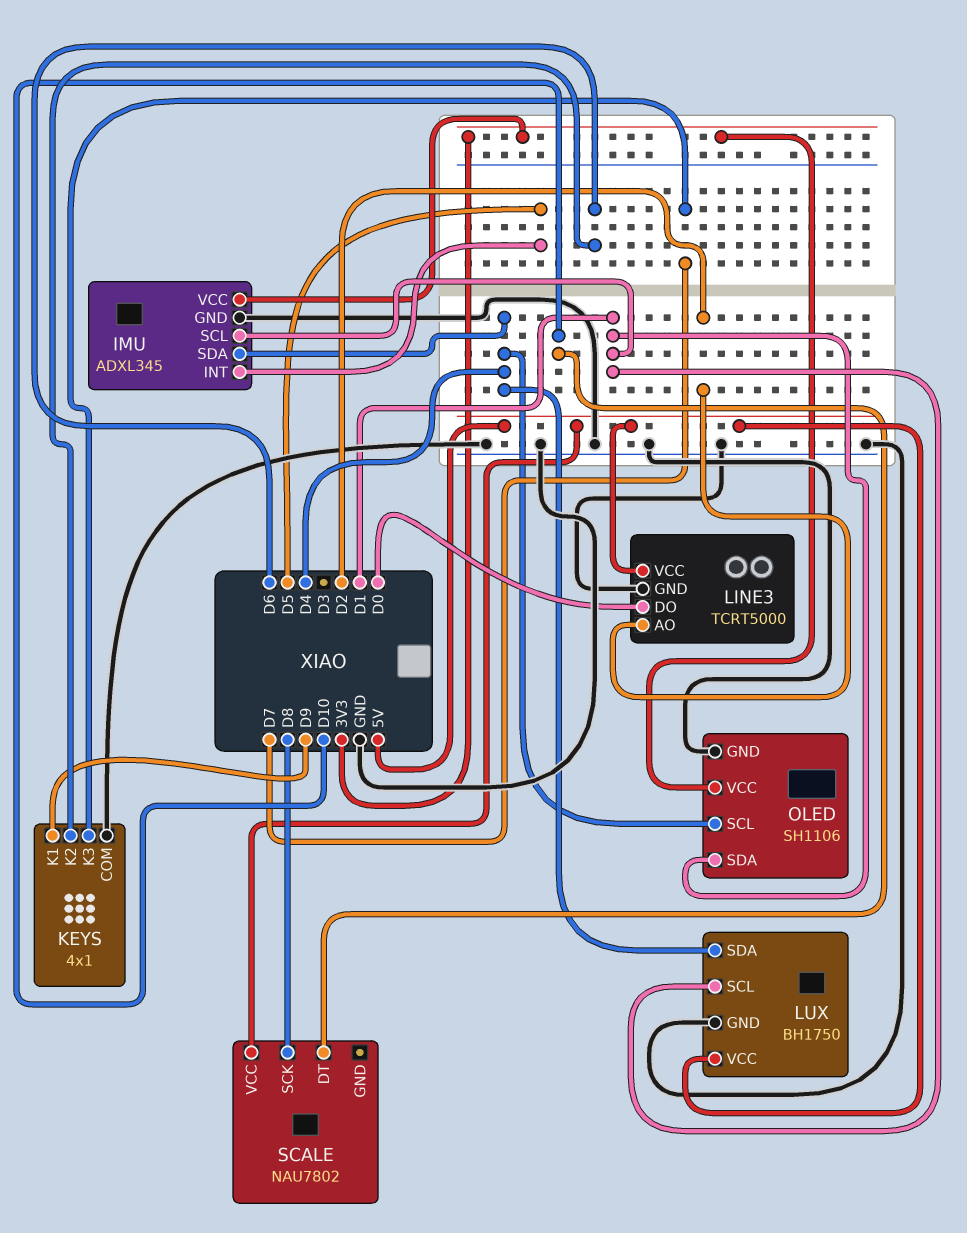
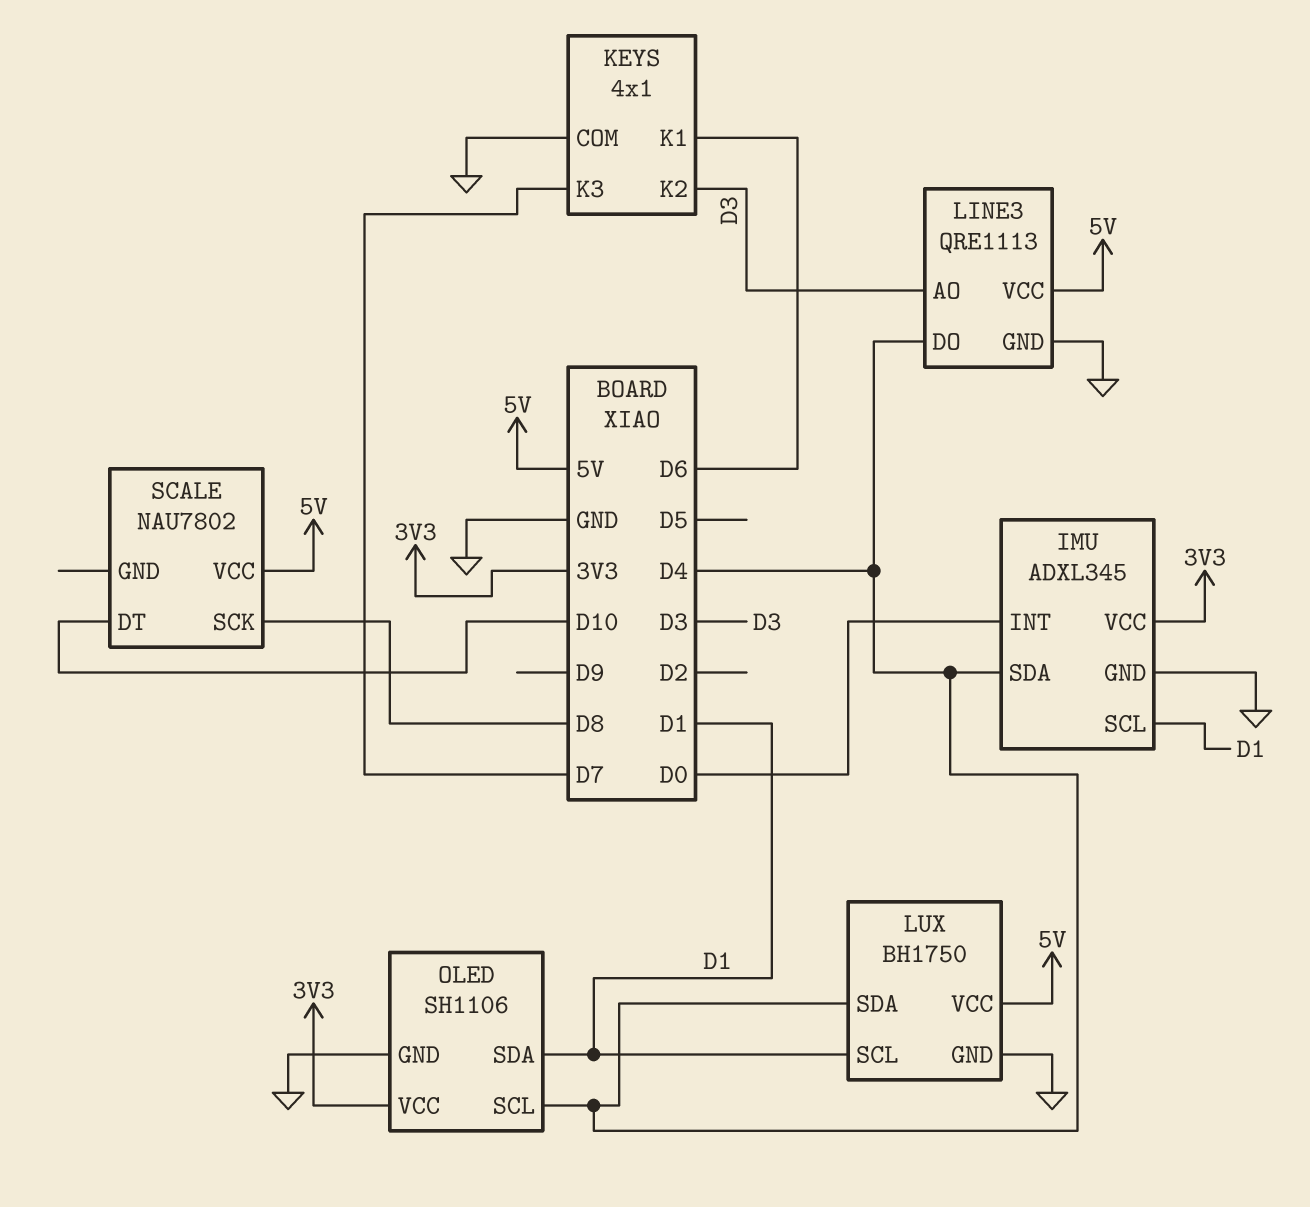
IMU pin INT: D5 -> D0
KEYS pin K1: D9 -> D6
KEYS pin K2: D6 -> D3
LINE3: TCRT5000 -> QRE1113
LINE3 pin AO: D2 -> D3
LINE3 pin DO: D0 -> D4

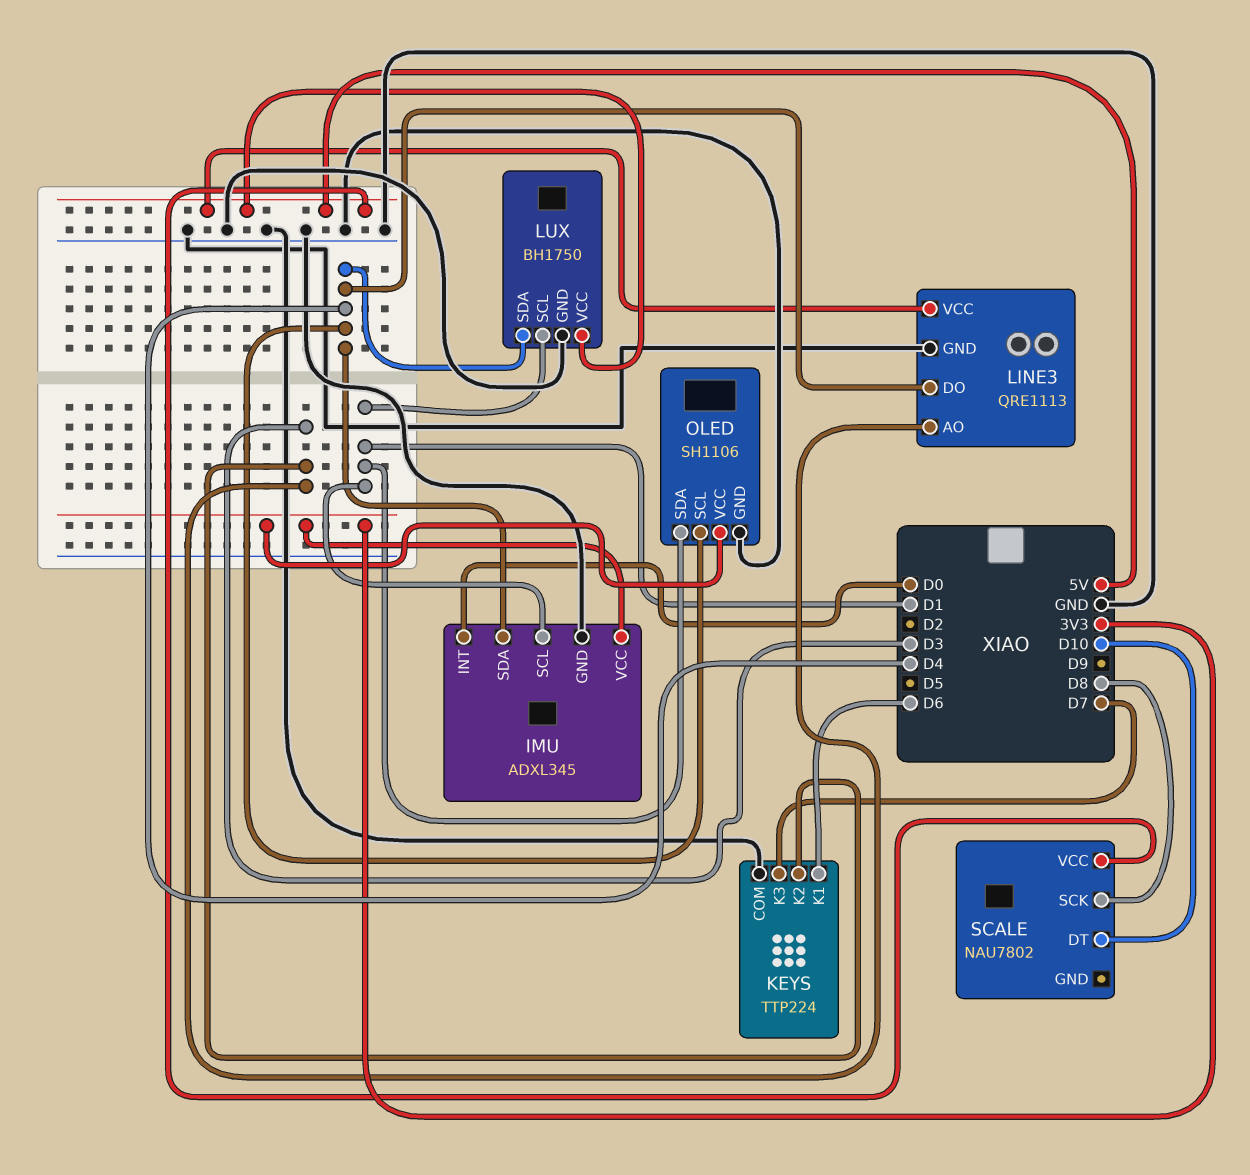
KEYS: 4x1 -> TTP224

